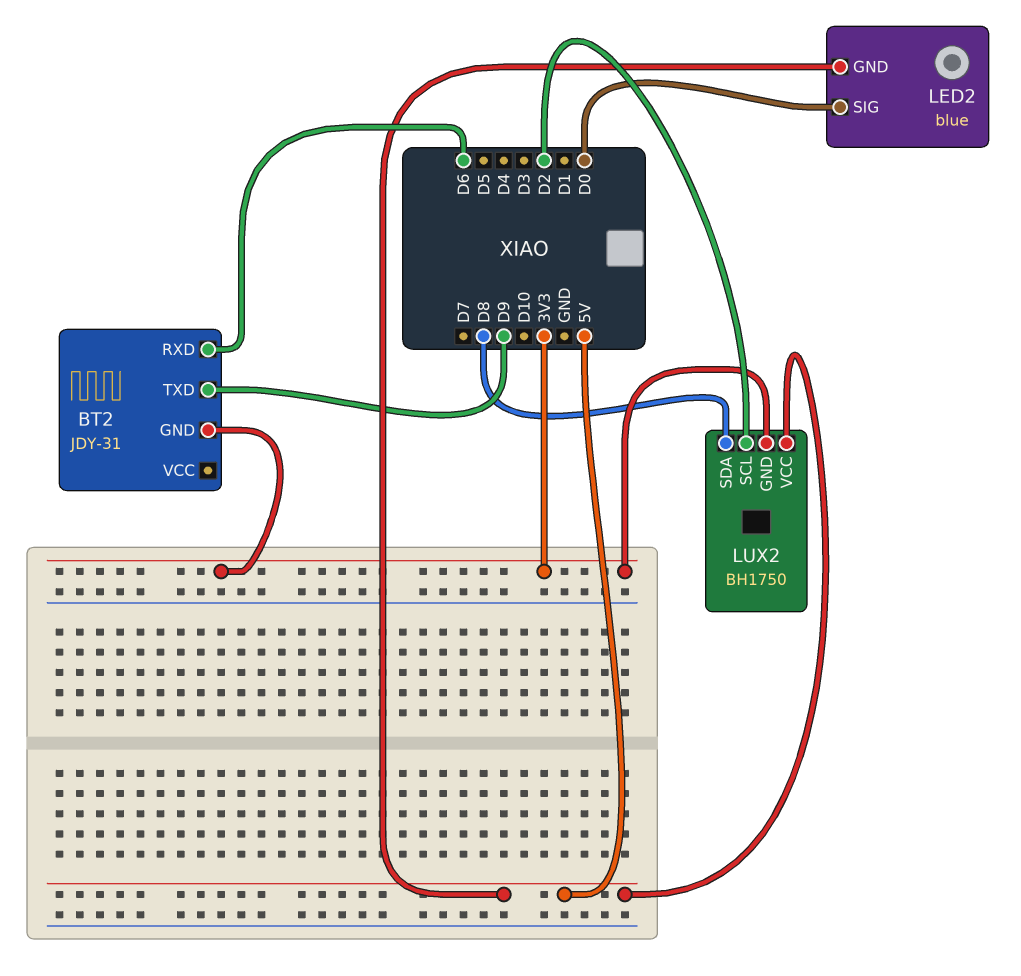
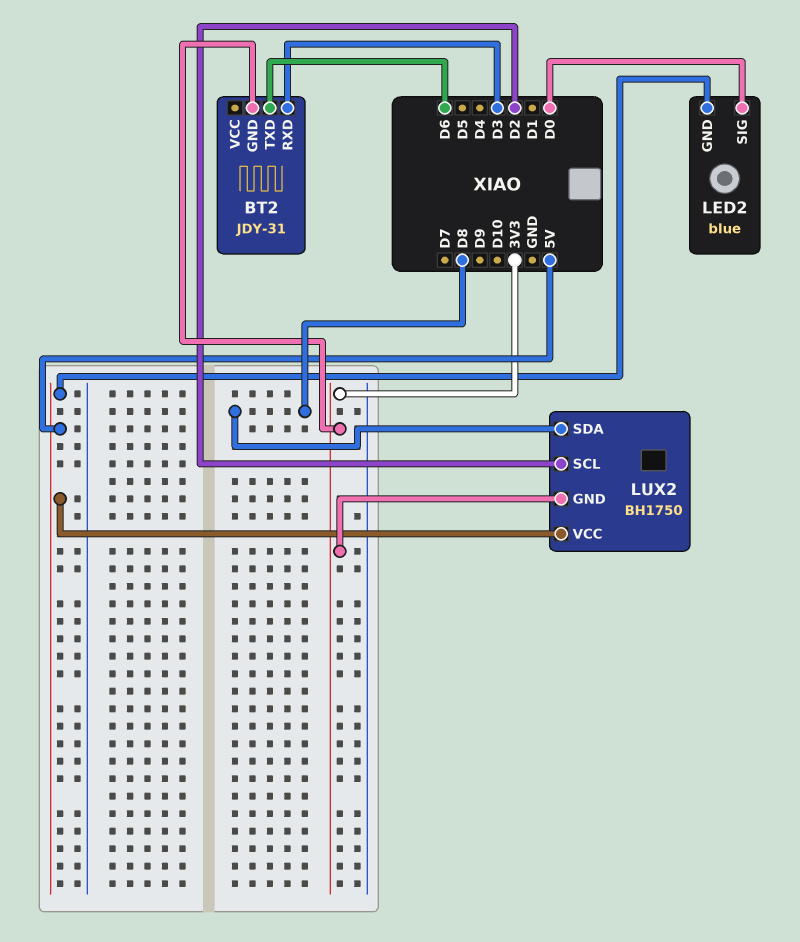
BT2 pin RXD: D6 -> D3
BT2 pin TXD: D9 -> D6

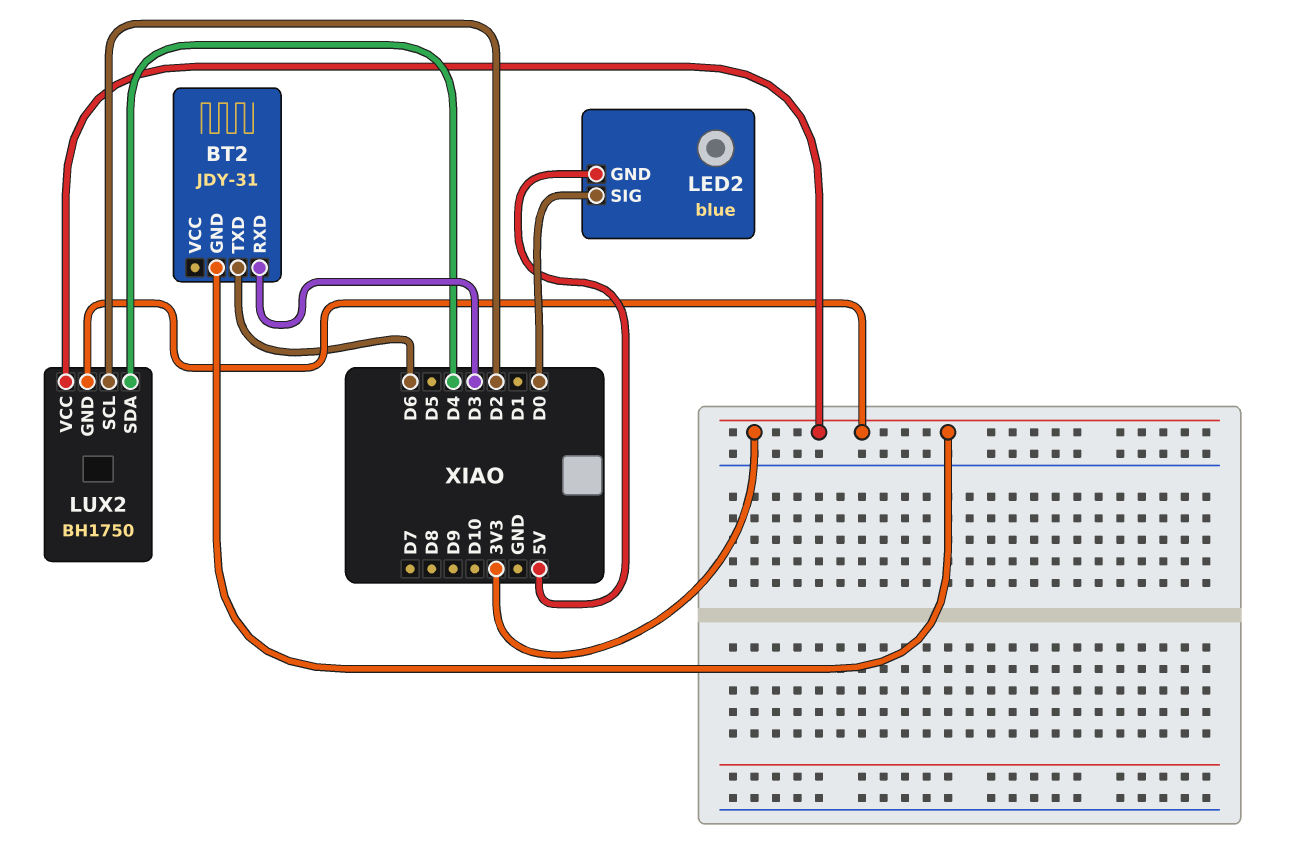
LUX2 pin SDA: D8 -> D4
LUX2 pin VCC: 5V -> 3V3

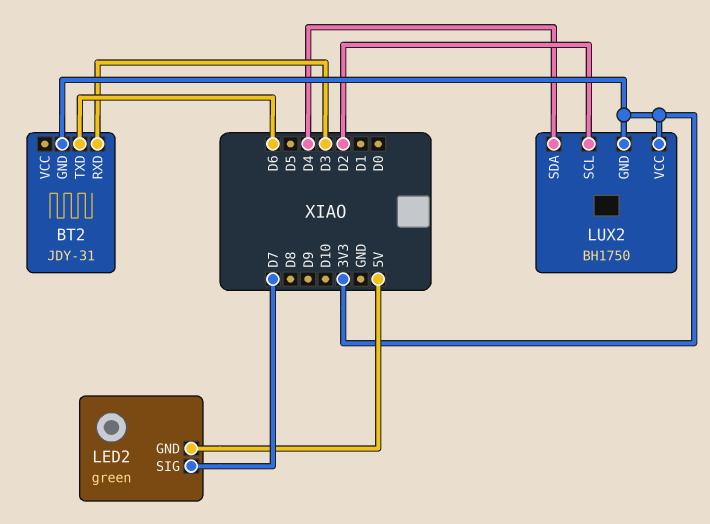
LED2: blue -> green
LED2 pin SIG: D0 -> D7

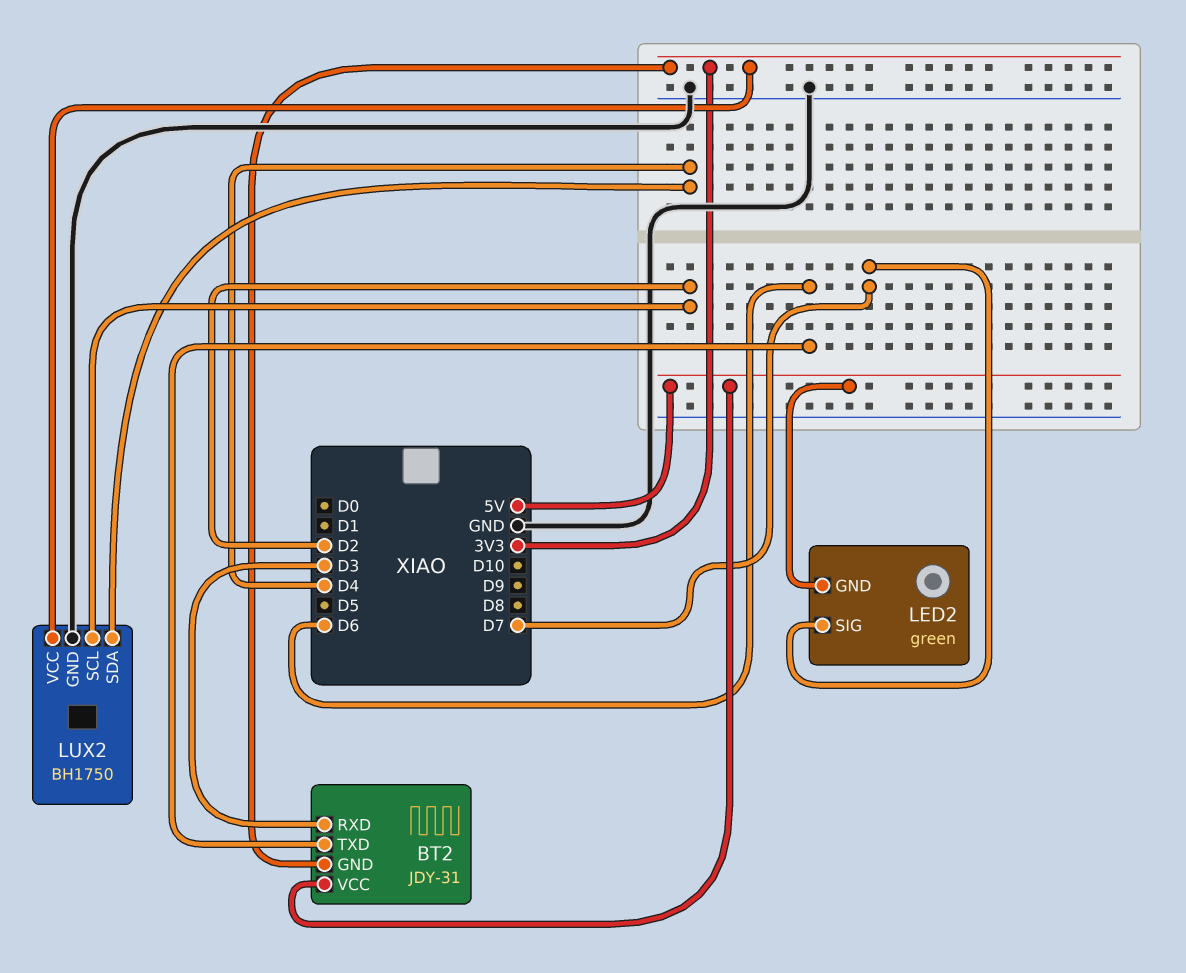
BT2 pin VCC: none -> 5V
LUX2 pin GND: 3V3 -> GND

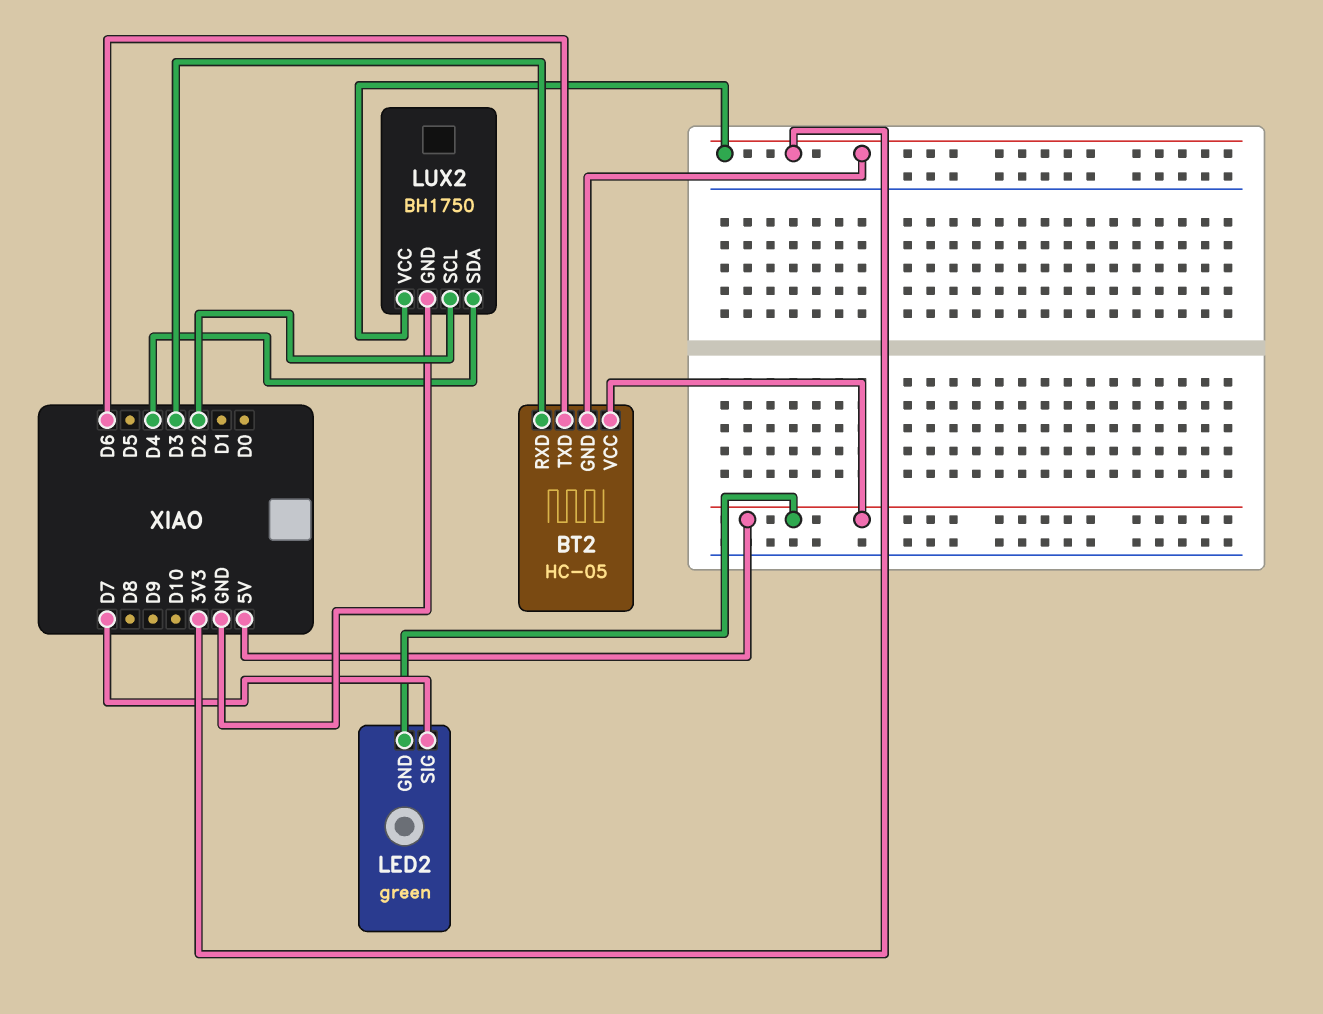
BT2: JDY-31 -> HC-05

